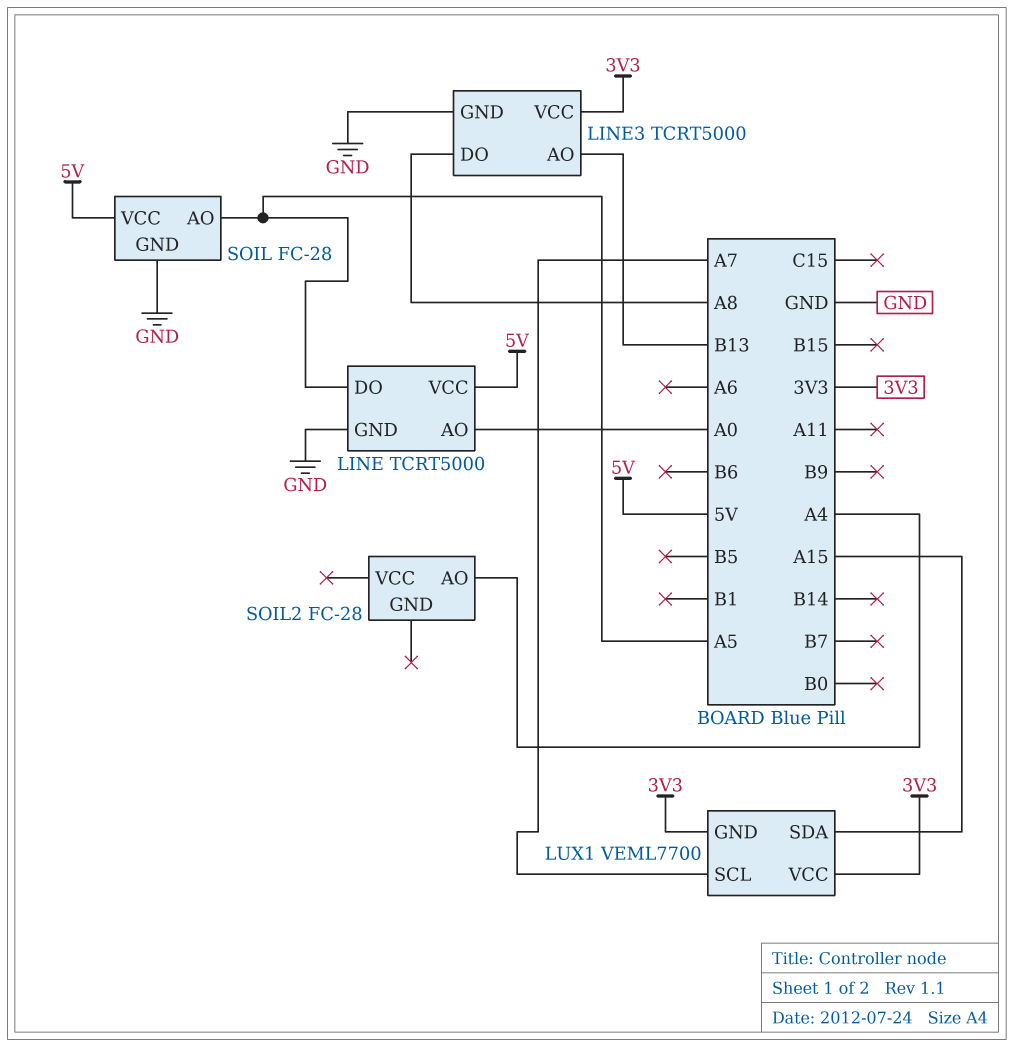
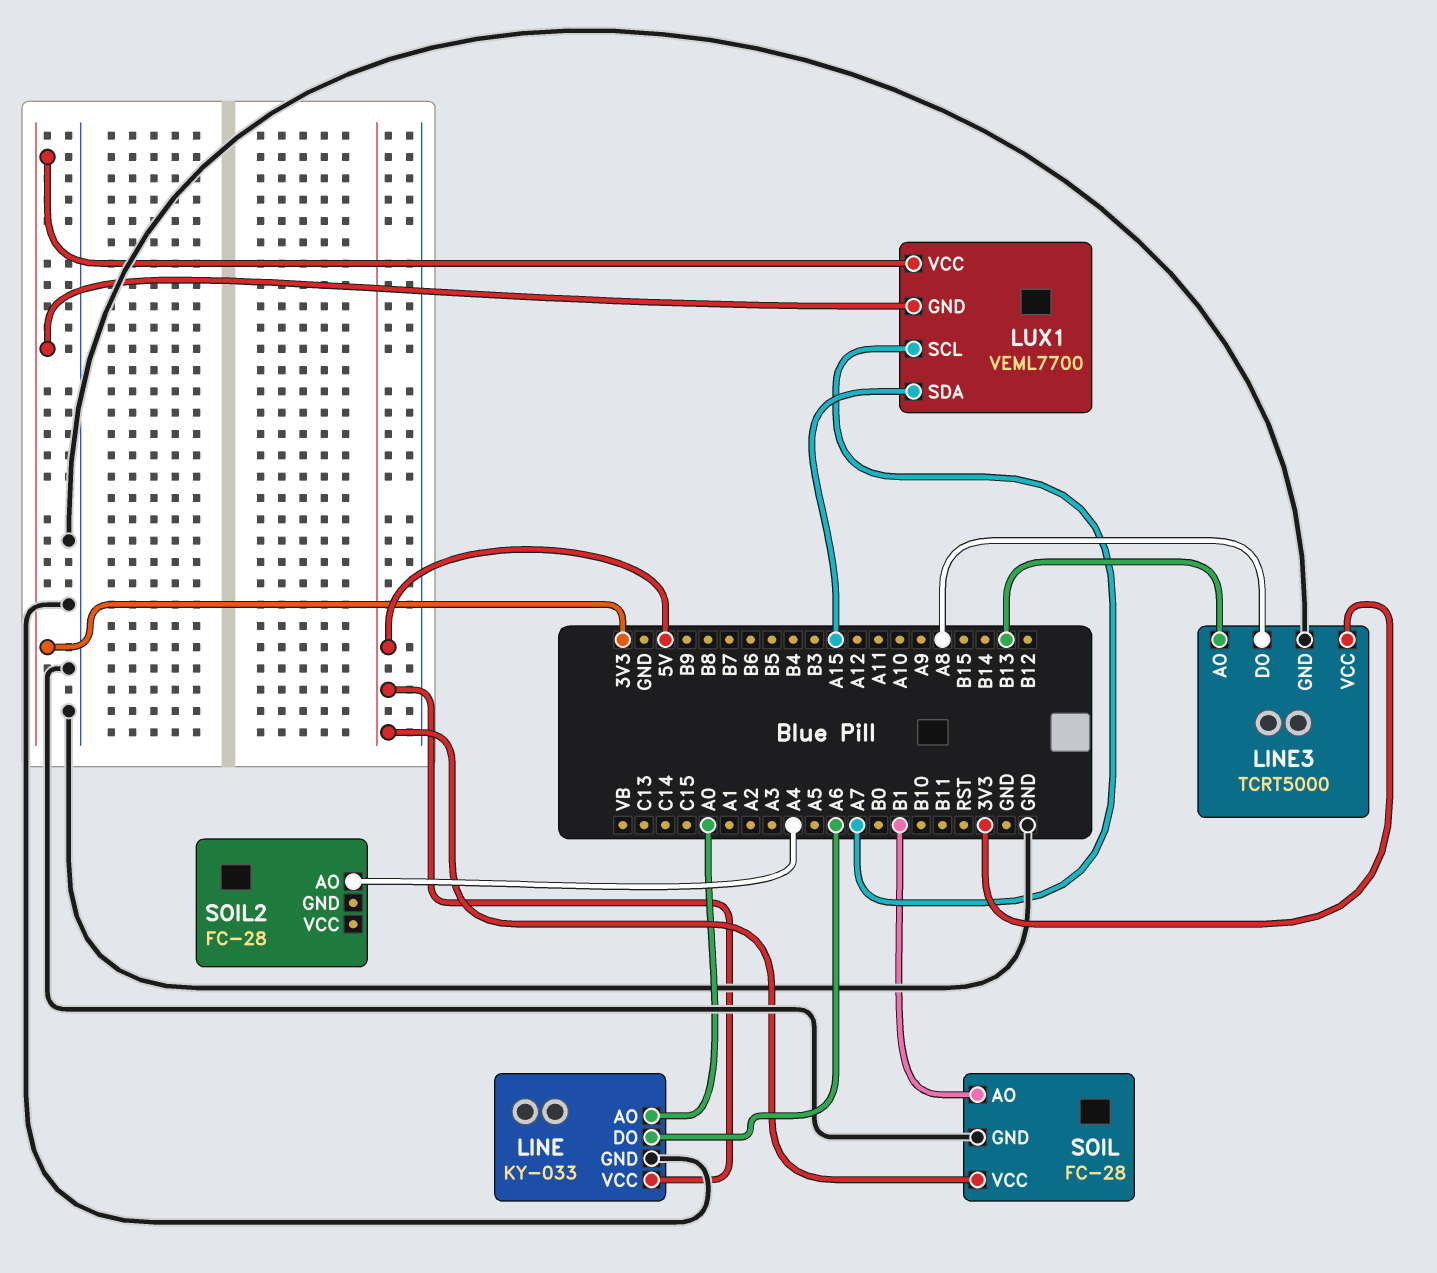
LINE: TCRT5000 -> KY-033
LINE pin DO: A5 -> A6
SOIL pin AO: A5 -> B1

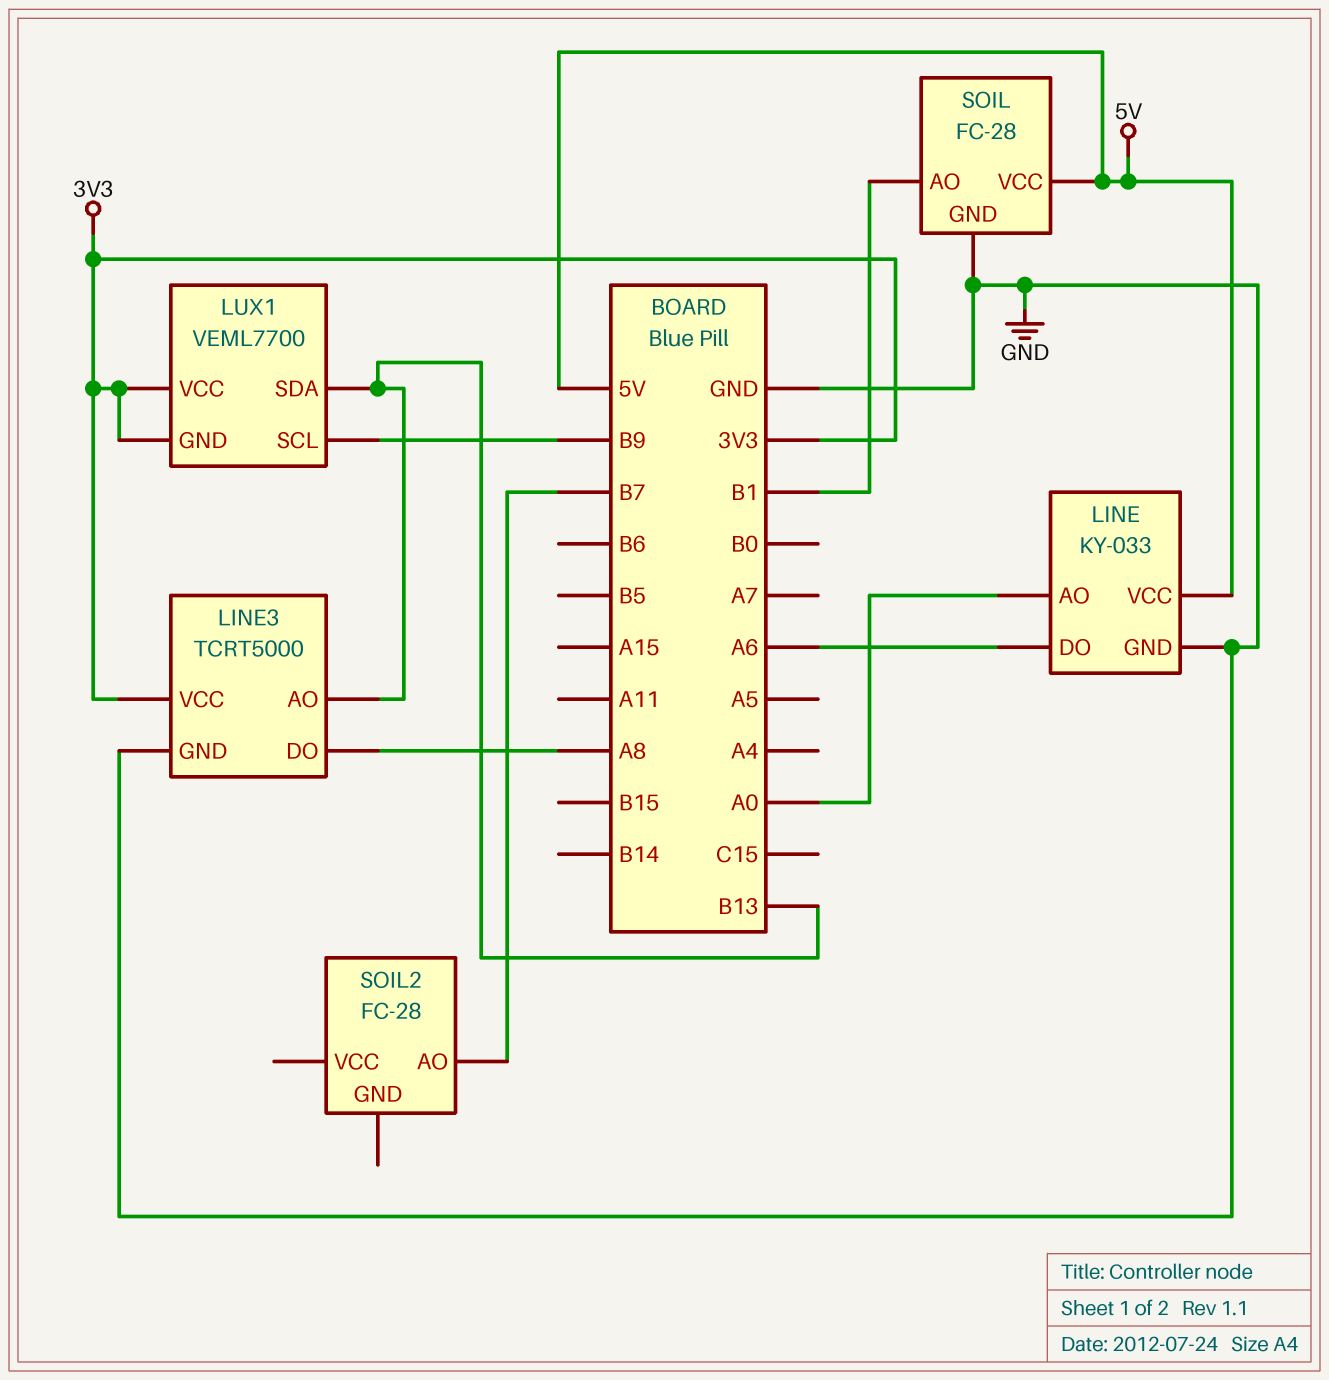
LUX1 pin SCL: A7 -> B9
LUX1 pin SDA: A15 -> B13
SOIL2 pin AO: A4 -> B7

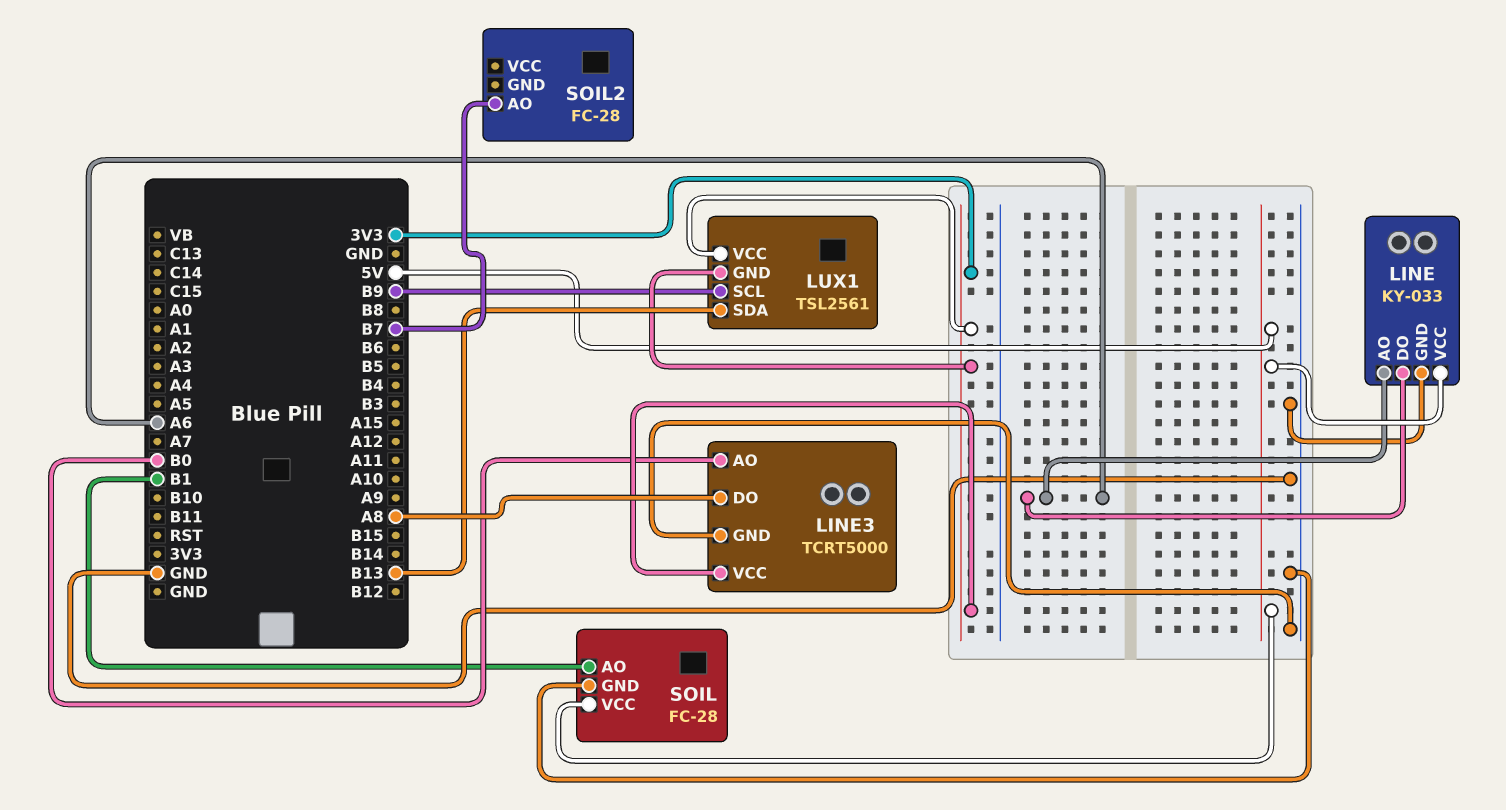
LINE pin AO: A0 -> A6
LINE3 pin AO: B13 -> B0
LUX1: VEML7700 -> TSL2561

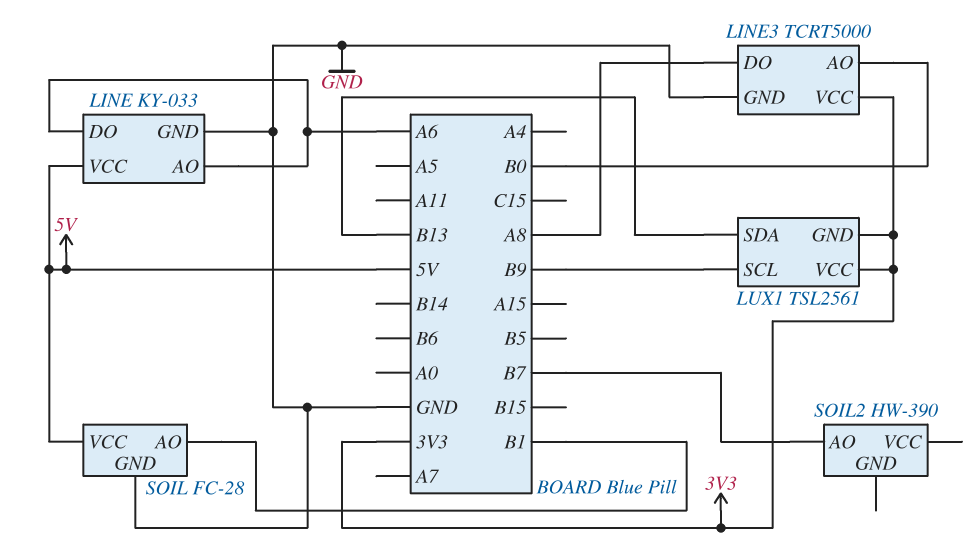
SOIL2: FC-28 -> HW-390

